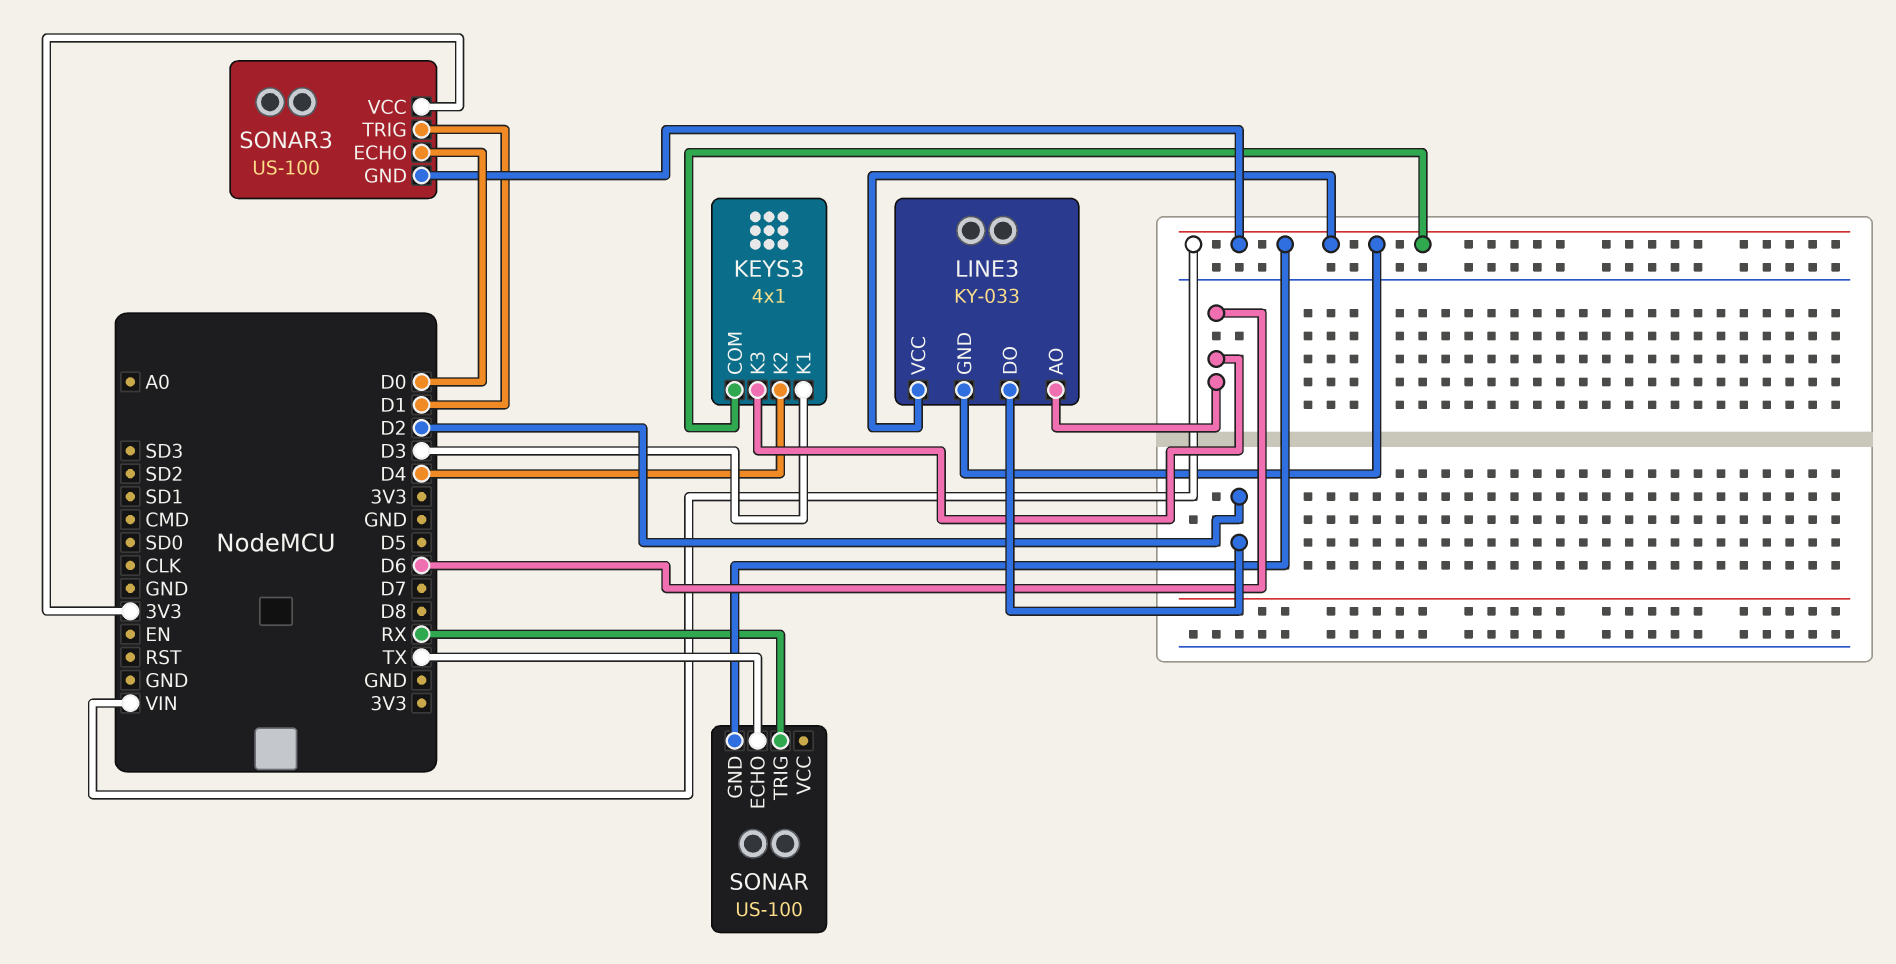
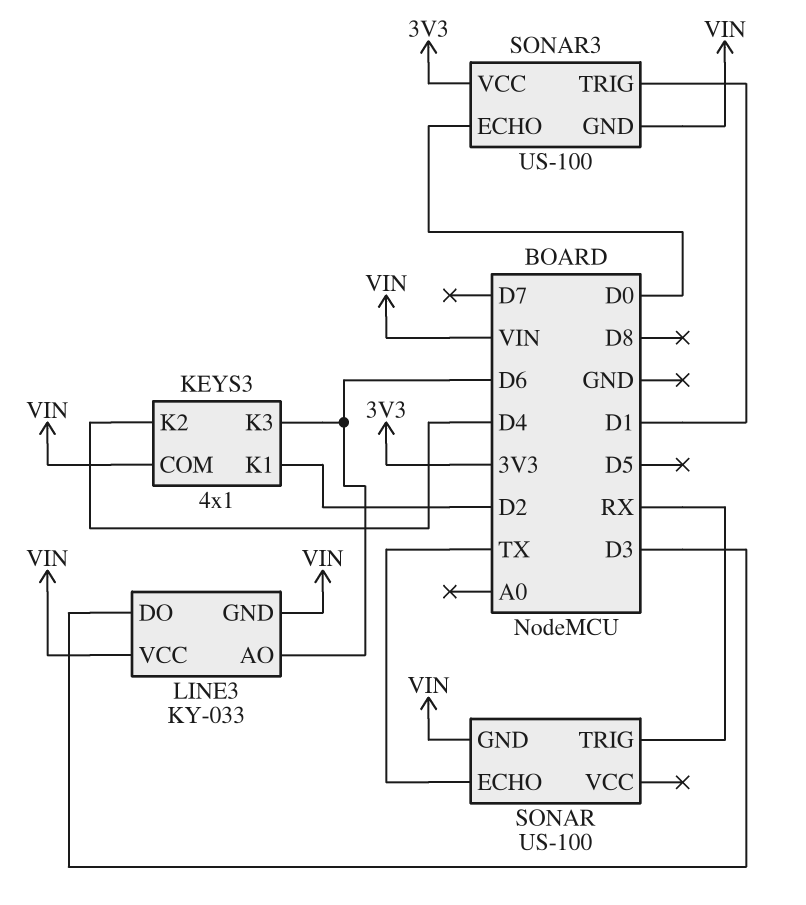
KEYS3 pin K1: D3 -> D2
LINE3 pin DO: D2 -> D3

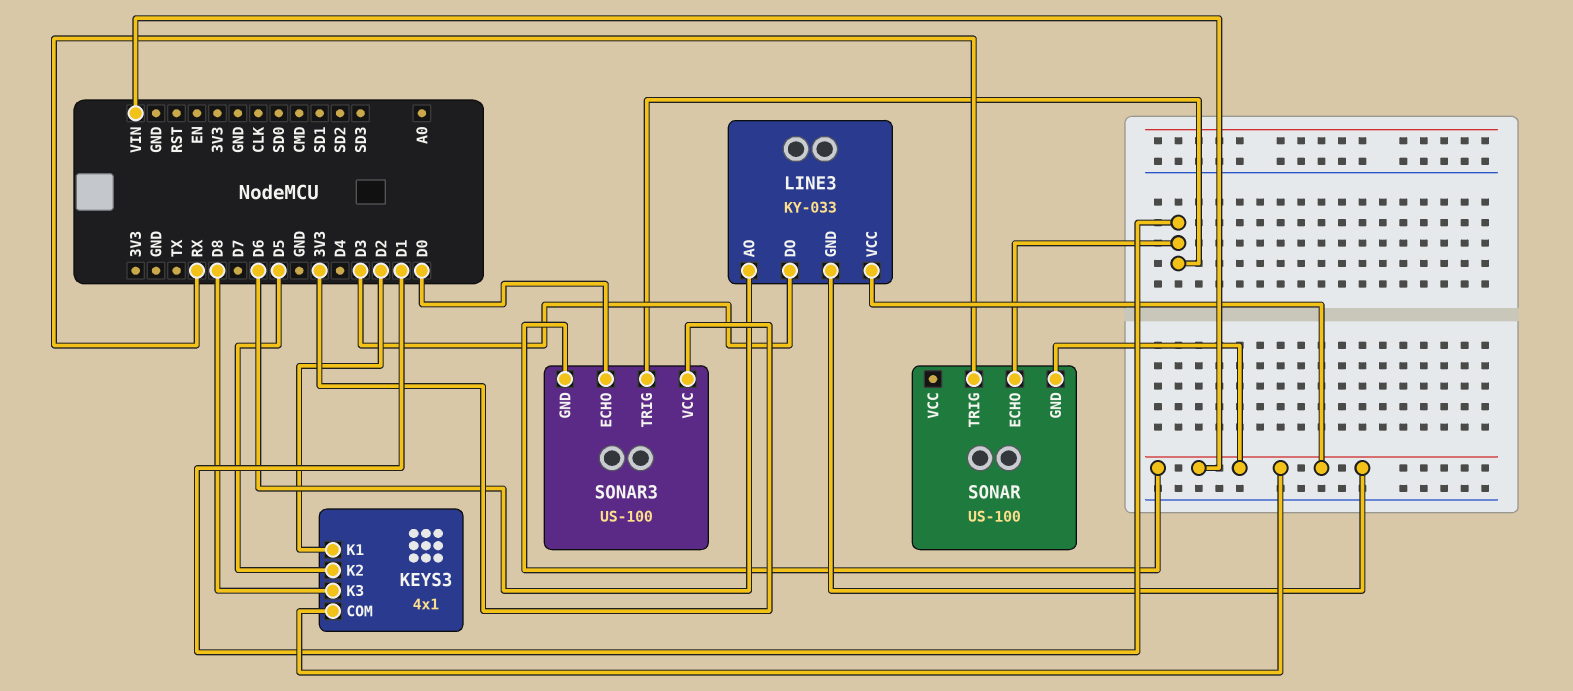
KEYS3 pin K2: D4 -> D5
KEYS3 pin K3: D6 -> D8
SONAR pin ECHO: TX -> D1

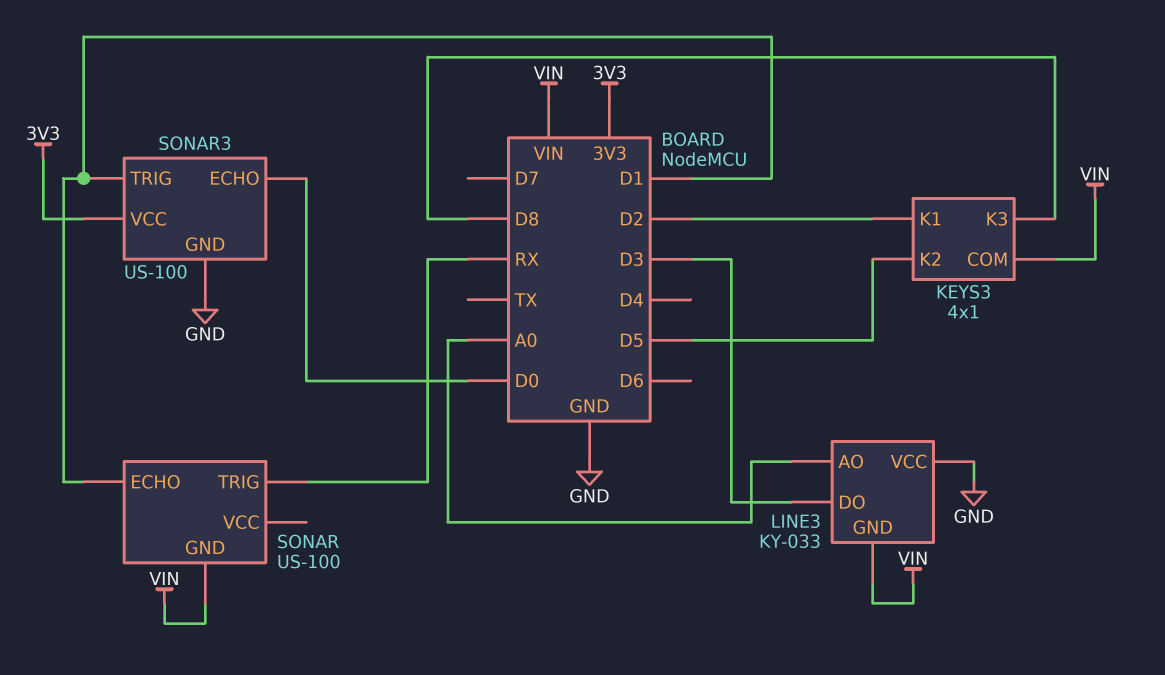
LINE3 pin AO: D6 -> A0
LINE3 pin VCC: VIN -> GND
SONAR3 pin GND: VIN -> GND

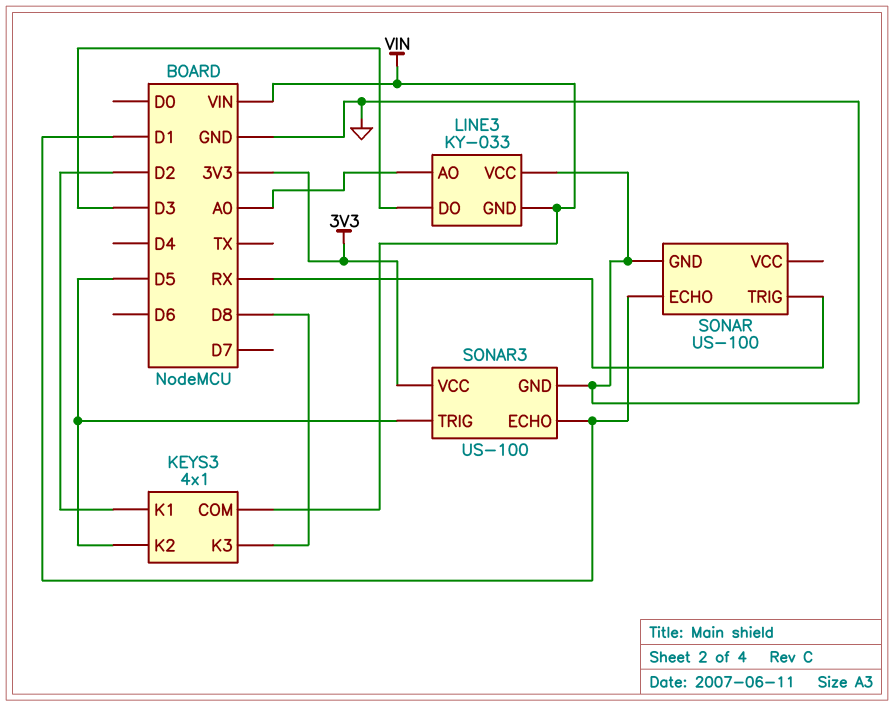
SONAR pin GND: VIN -> GND
SONAR3 pin ECHO: D0 -> D1
SONAR3 pin TRIG: D1 -> D5

